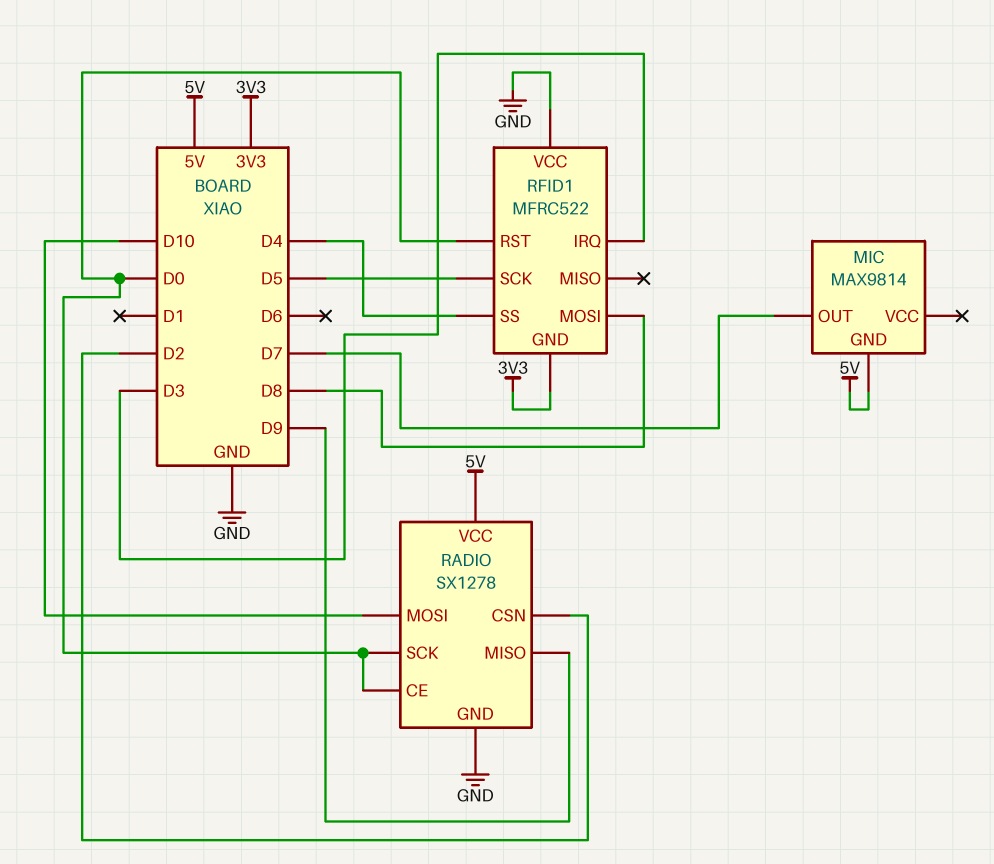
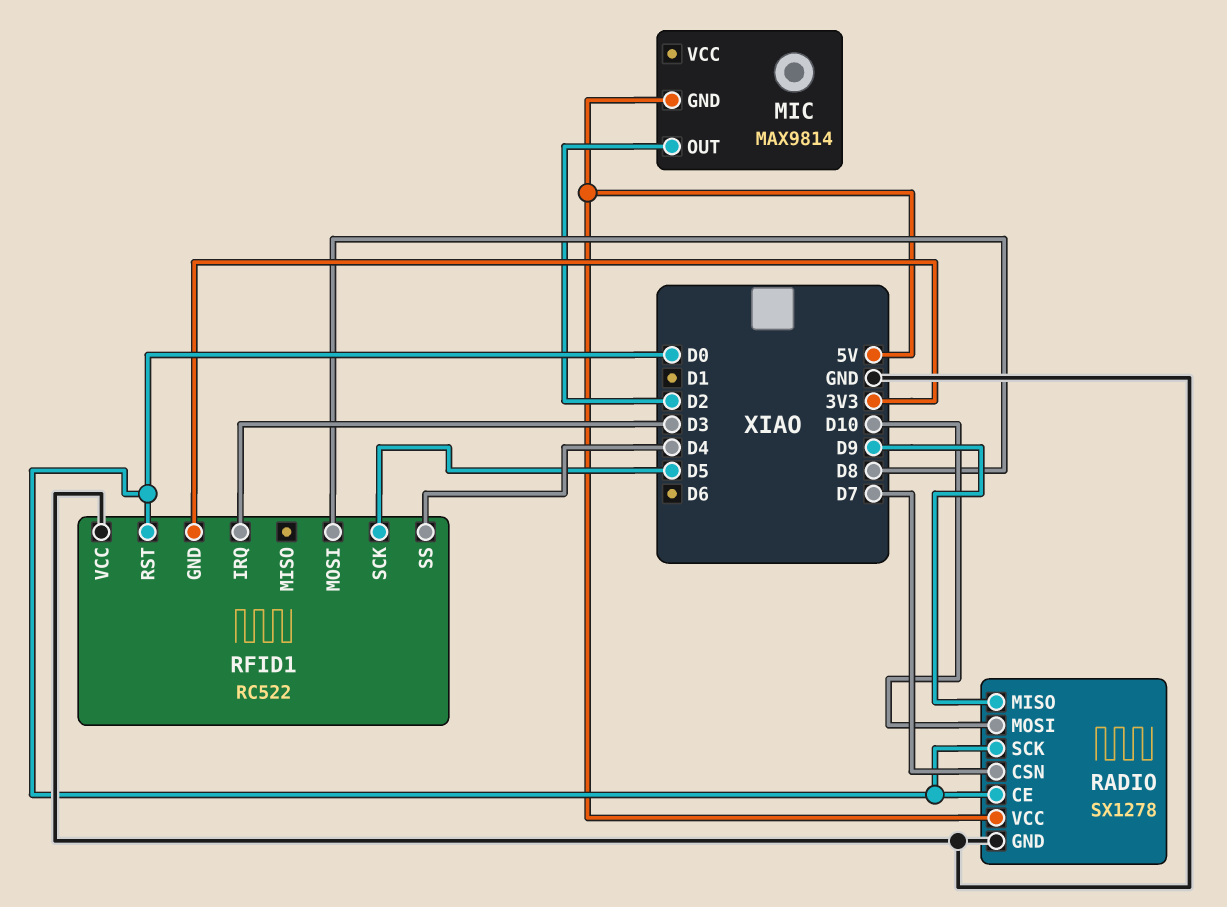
MIC pin OUT: D7 -> D2
RADIO pin CSN: D2 -> D7
RFID1: MFRC522 -> RC522

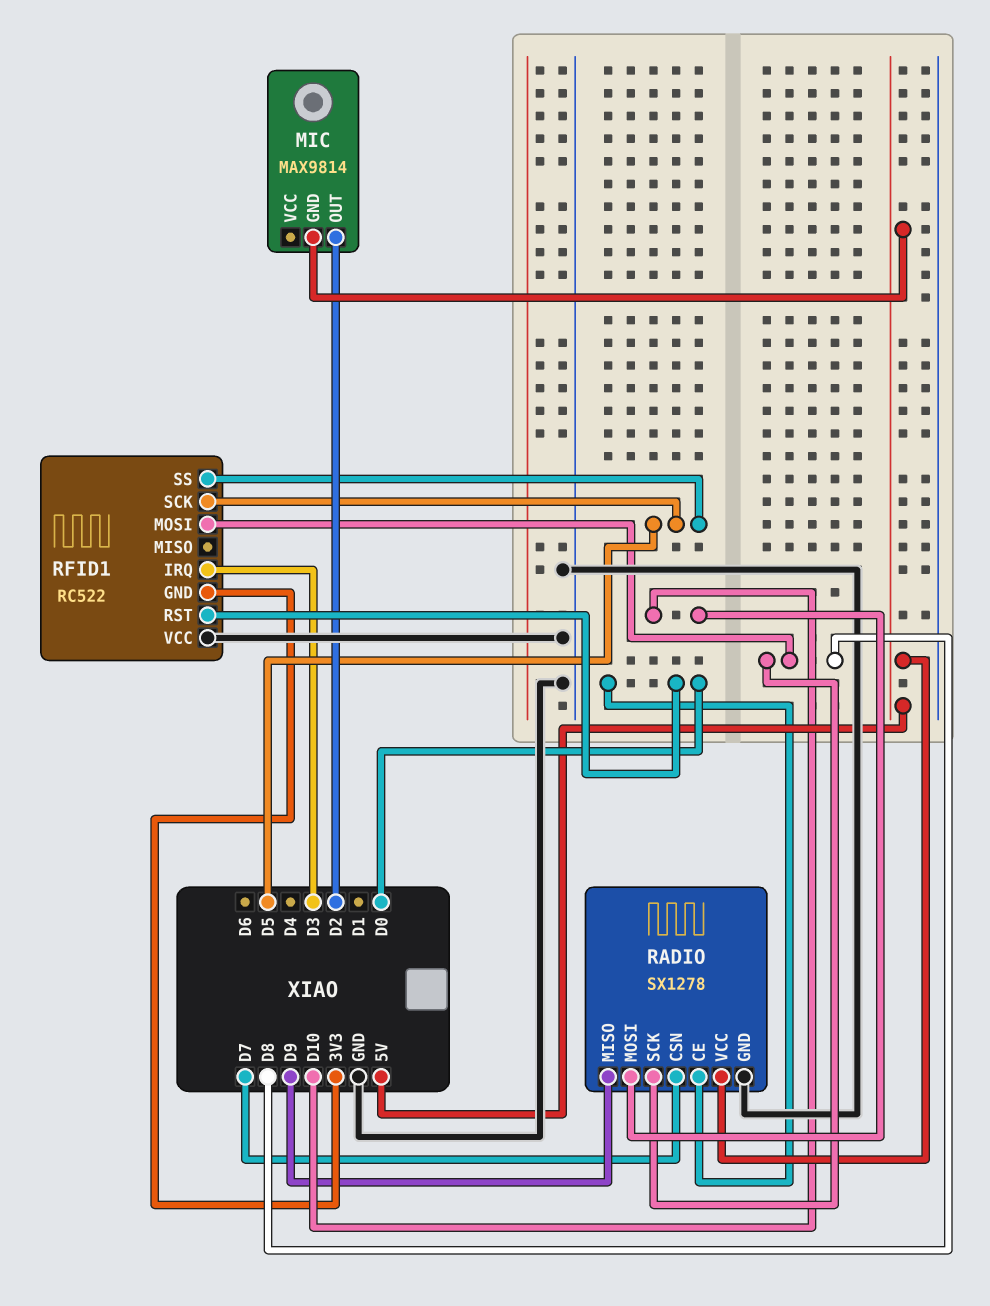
RADIO pin SCK: D0 -> D8
RFID1 pin SS: D4 -> D5

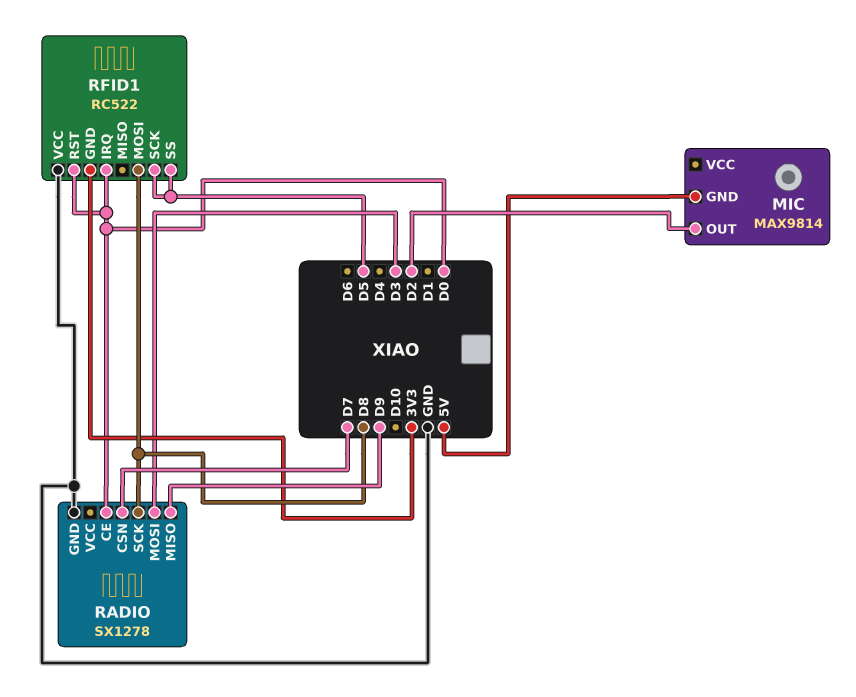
RADIO pin MOSI: D10 -> D3
RADIO pin VCC: 5V -> none
RFID1 pin IRQ: D3 -> D0

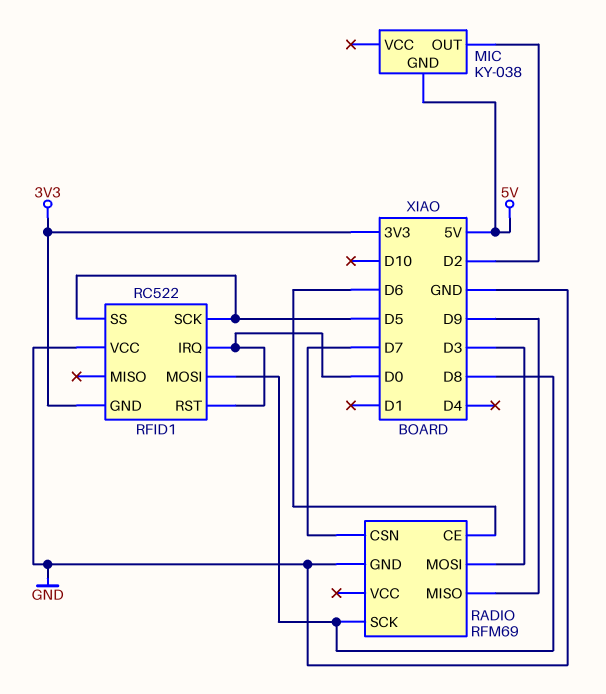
MIC: MAX9814 -> KY-038
RADIO: SX1278 -> RFM69
RADIO pin CE: D0 -> D6

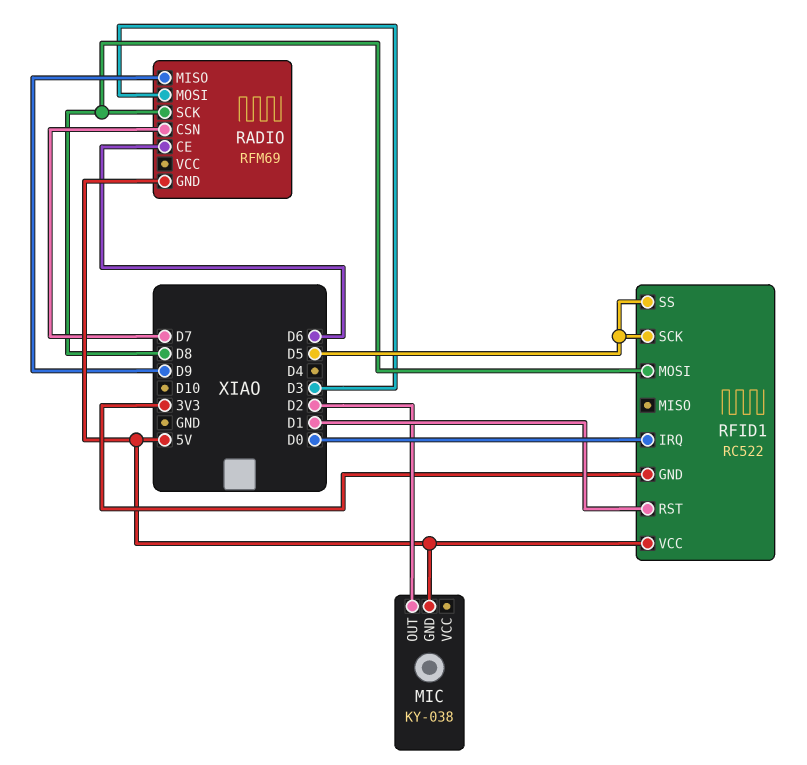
RADIO pin GND: GND -> 5V
RFID1 pin RST: D0 -> D1
RFID1 pin VCC: GND -> 5V

